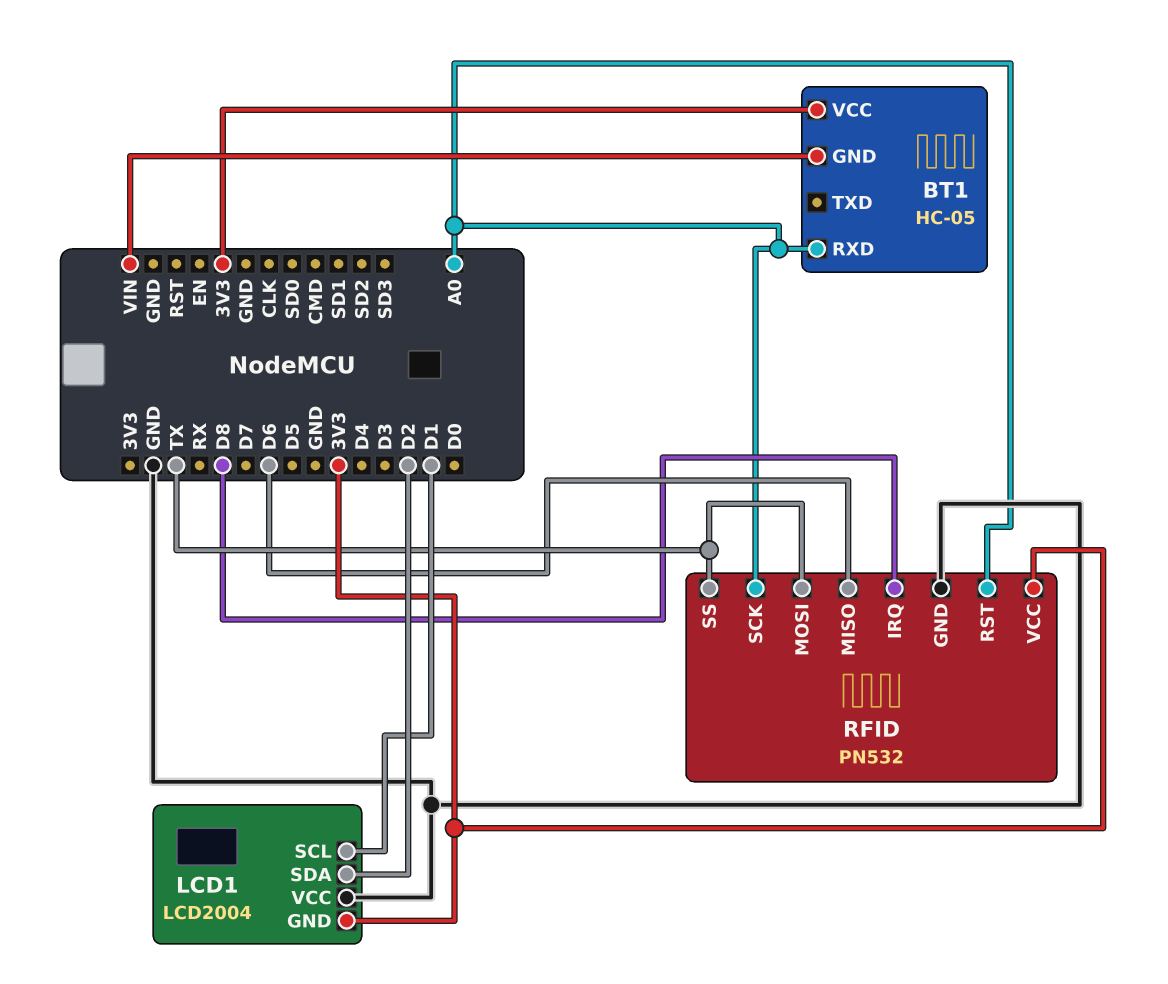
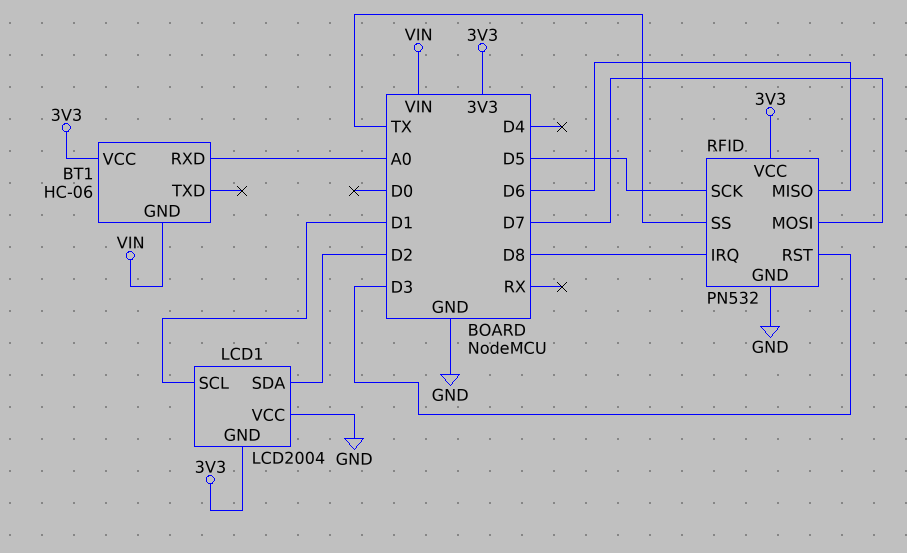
BT1: HC-05 -> HC-06
RFID pin MOSI: TX -> D7
RFID pin RST: A0 -> D3
RFID pin SCK: A0 -> D5

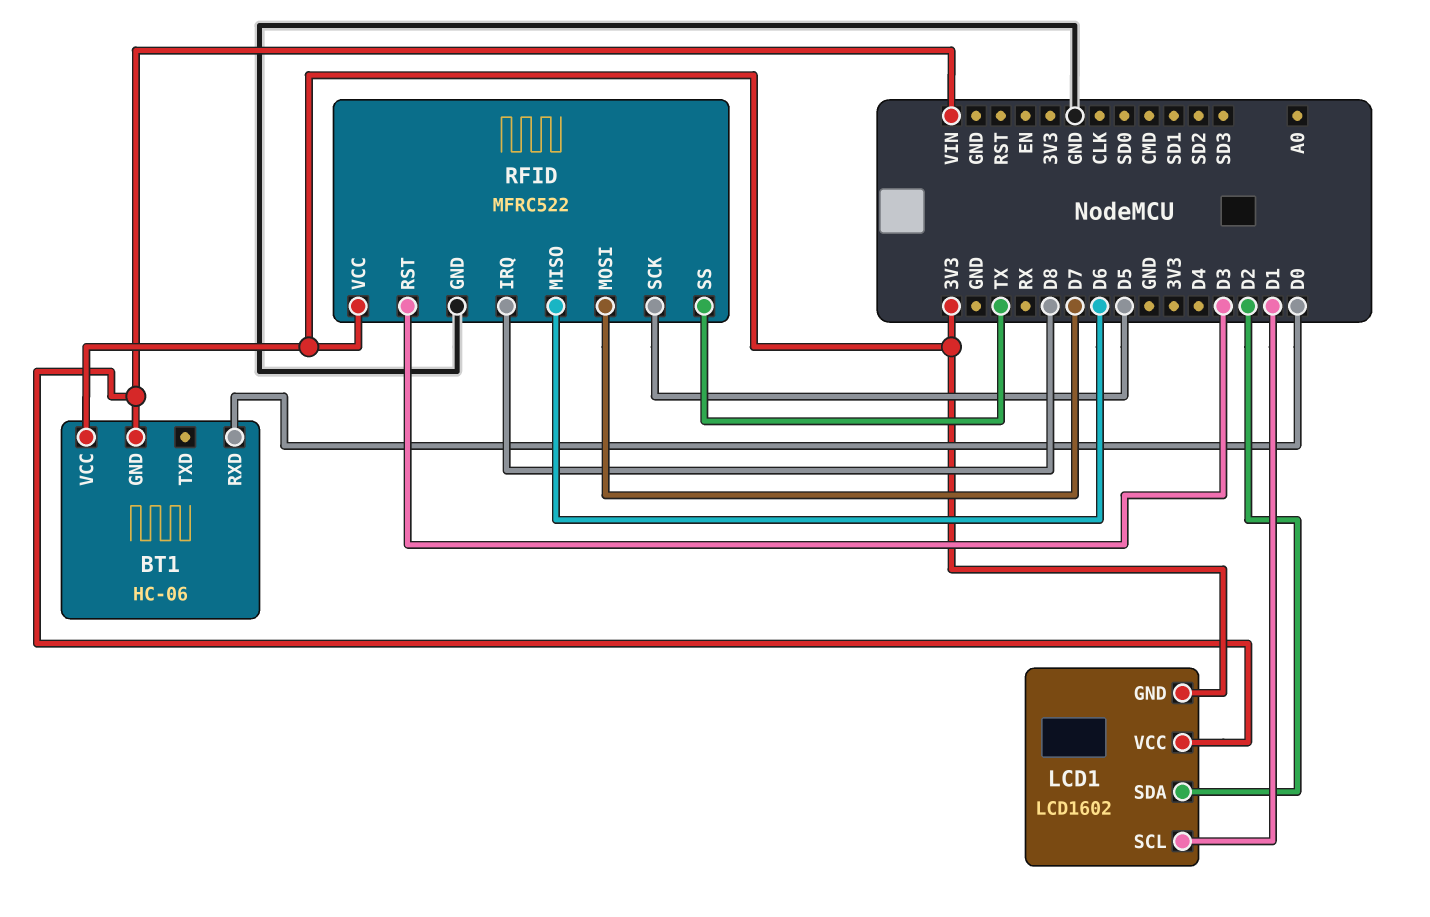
BT1 pin RXD: A0 -> D0
LCD1: LCD2004 -> LCD1602
LCD1 pin VCC: GND -> VIN
RFID: PN532 -> MFRC522

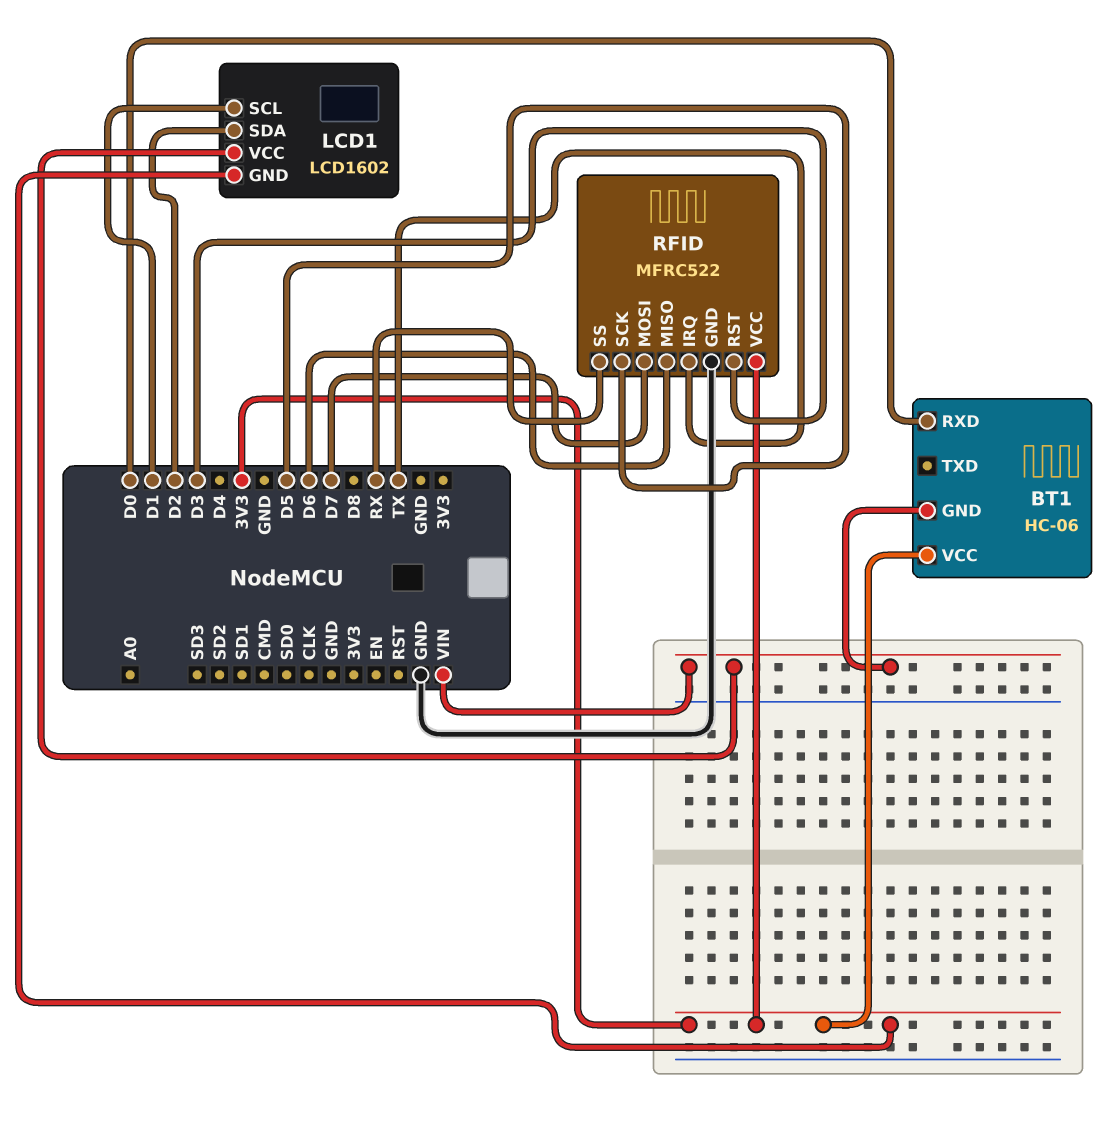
RFID pin IRQ: D8 -> TX
RFID pin SS: TX -> RX

